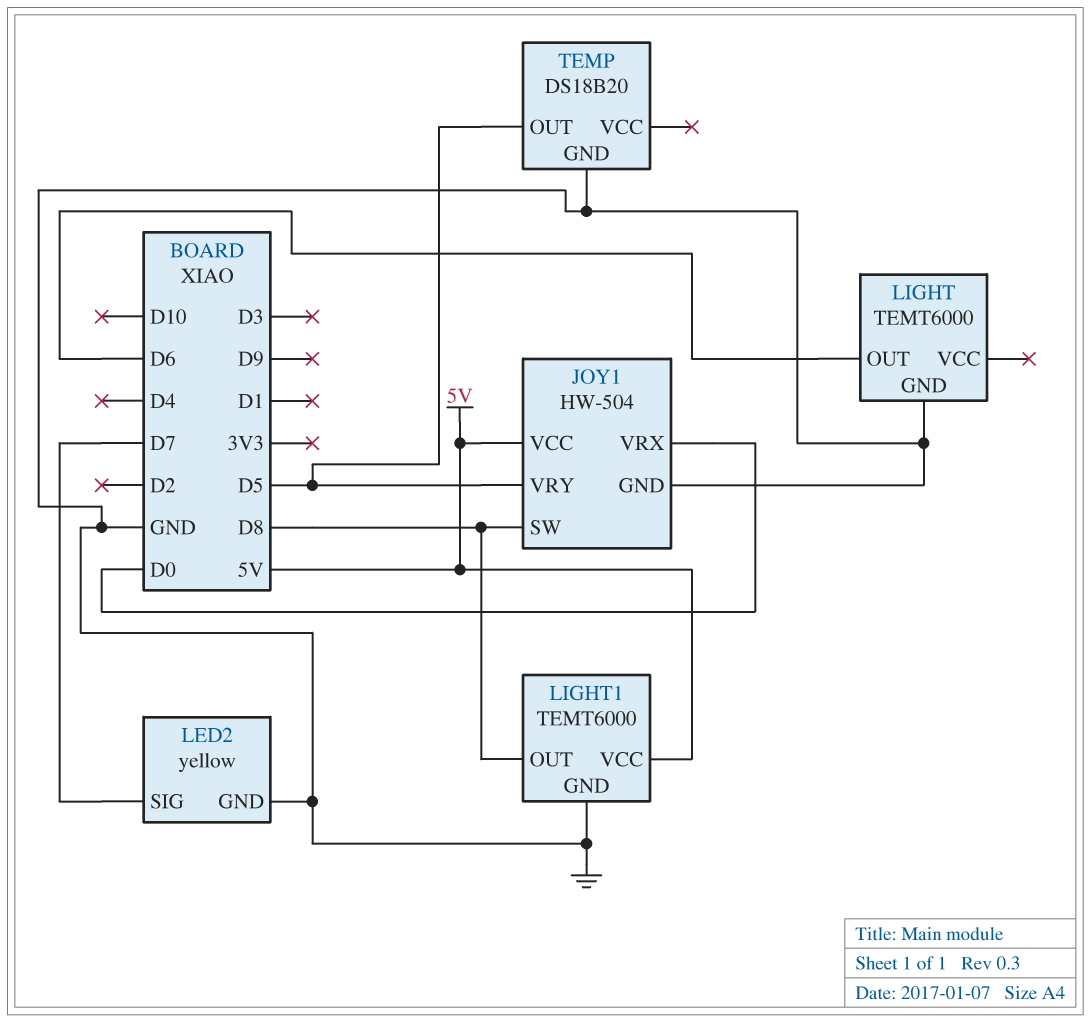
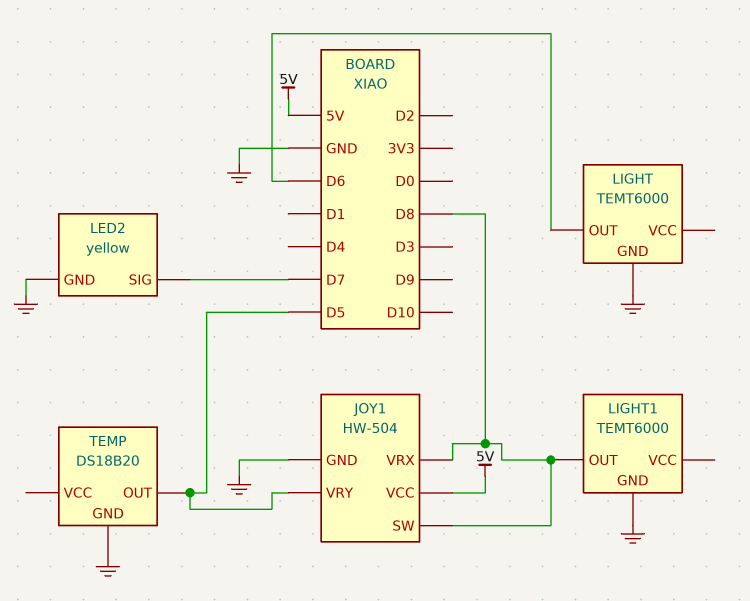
JOY1 pin VRX: D0 -> D8
LIGHT1 pin VCC: 5V -> none

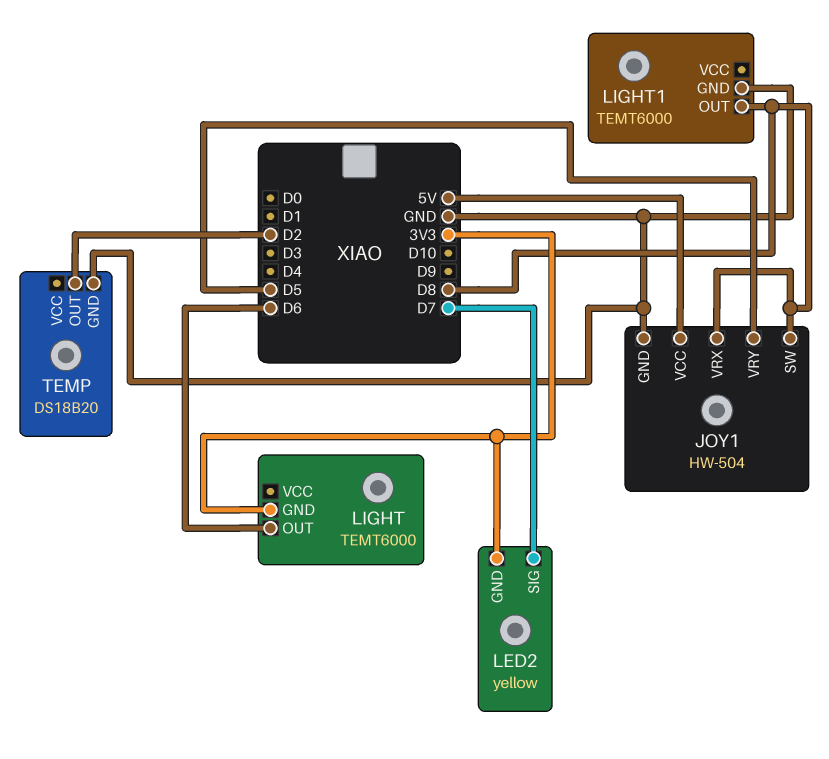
LED2 pin GND: GND -> 3V3
LIGHT pin GND: GND -> 3V3
TEMP pin OUT: D5 -> D2

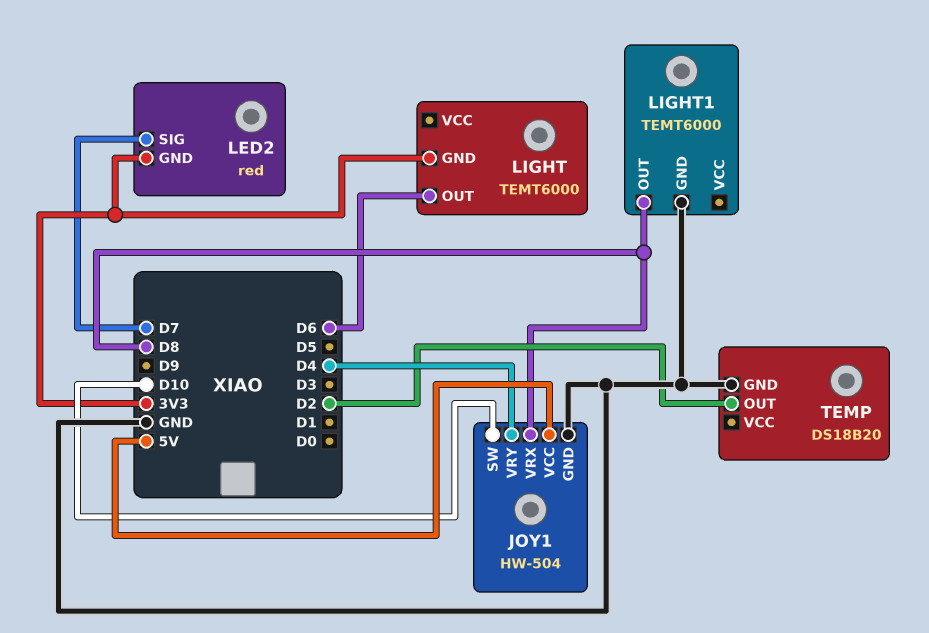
JOY1 pin SW: D8 -> D10
JOY1 pin VRY: D5 -> D4
LED2: yellow -> red

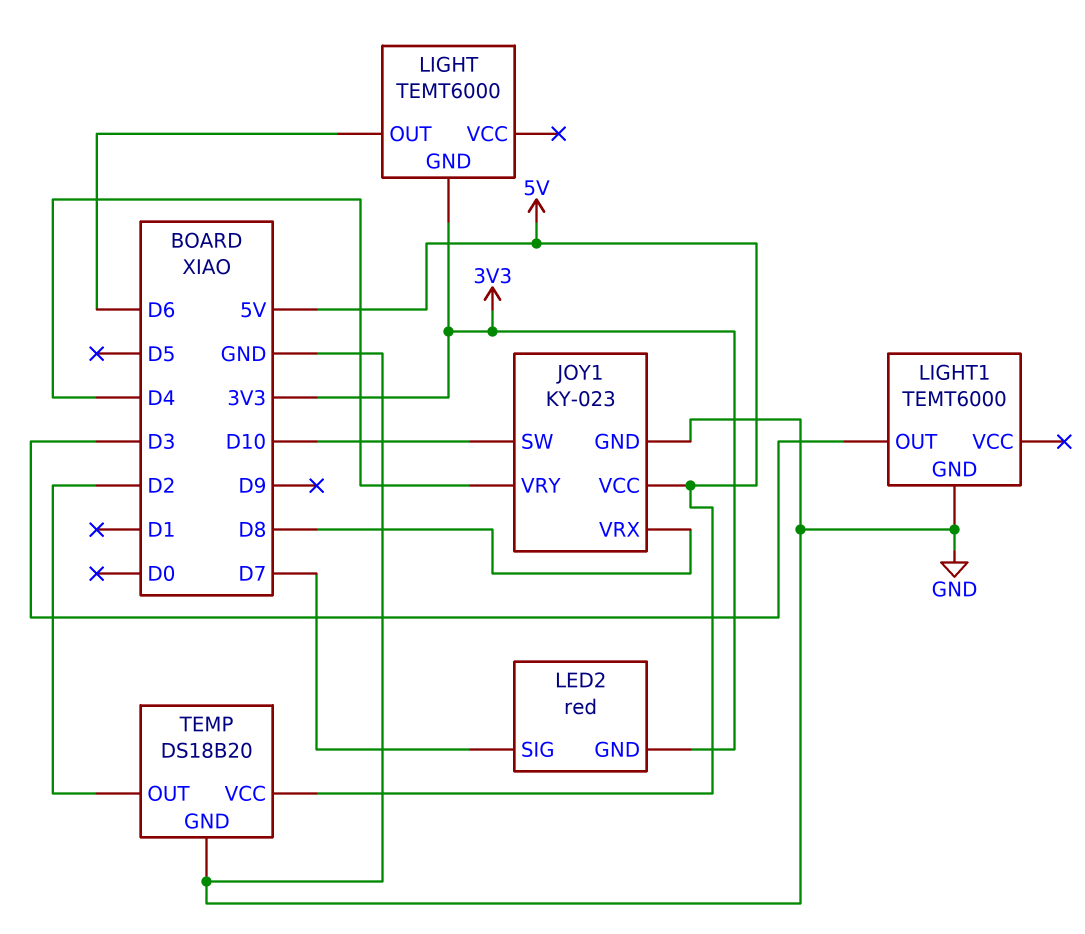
JOY1: HW-504 -> KY-023
LIGHT1 pin OUT: D8 -> D3
TEMP pin VCC: none -> 5V

